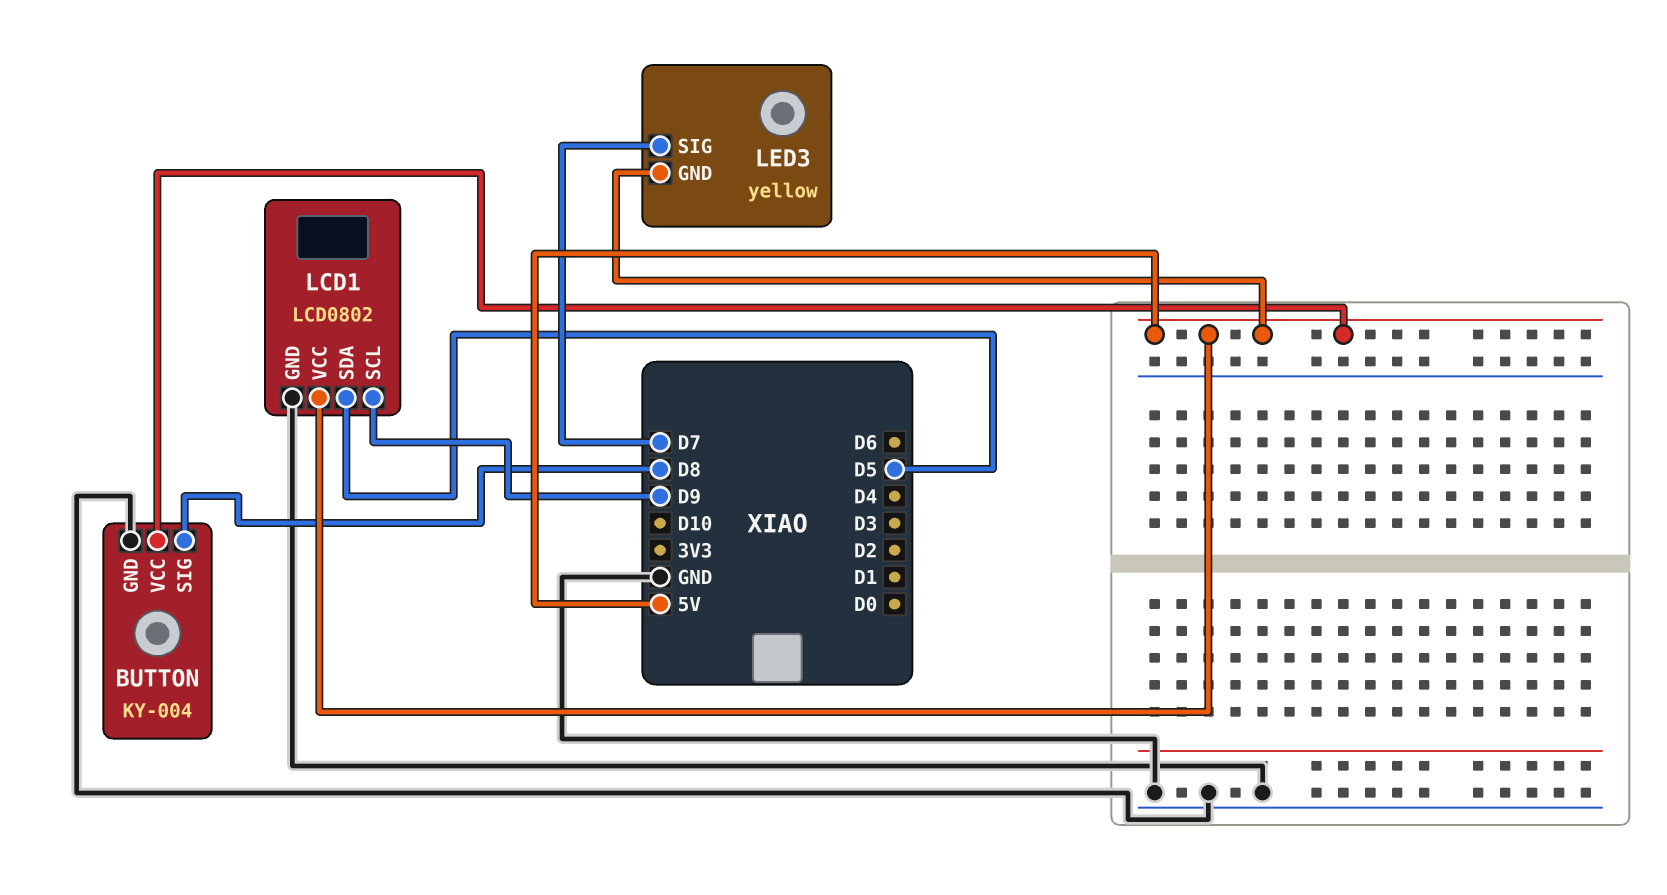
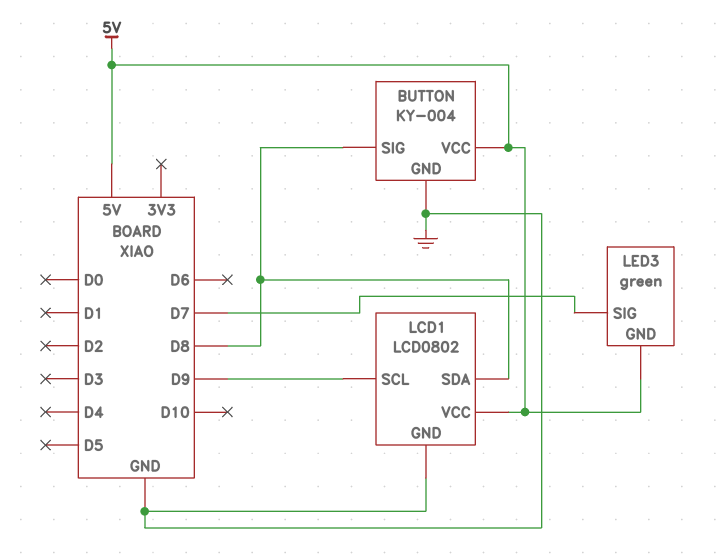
LCD1 pin SDA: D5 -> D8
LED3: yellow -> green

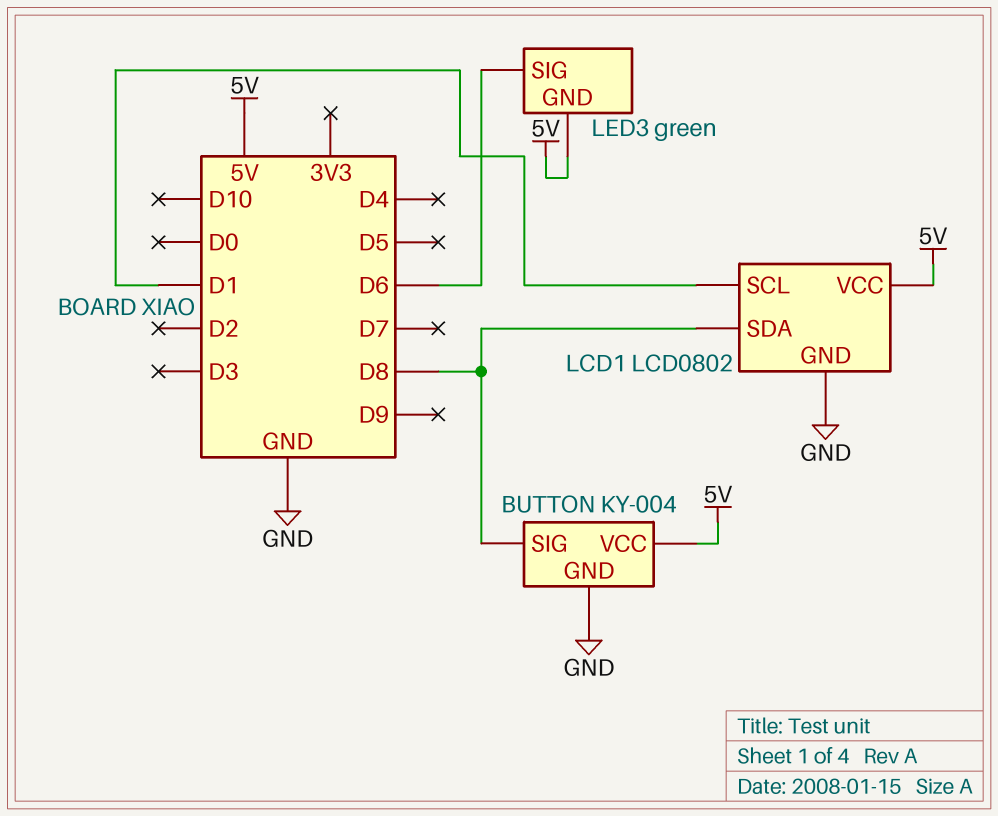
LCD1 pin SCL: D9 -> D1
LED3 pin SIG: D7 -> D6

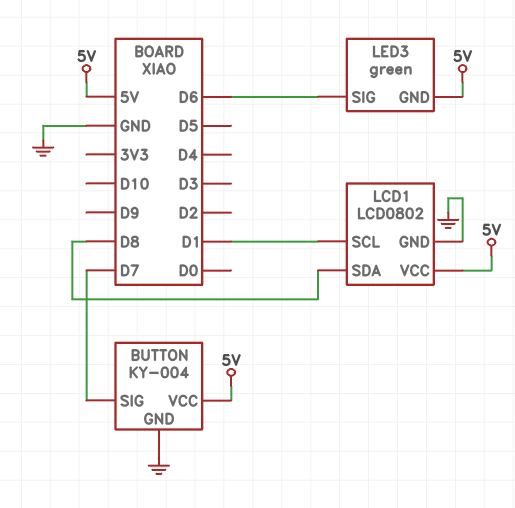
BUTTON pin SIG: D8 -> D7

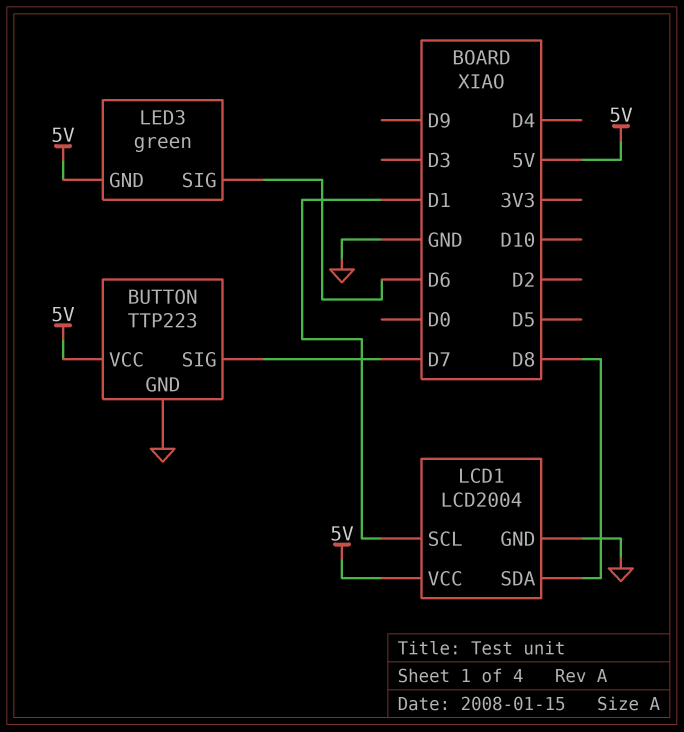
BUTTON: KY-004 -> TTP223
LCD1: LCD0802 -> LCD2004

